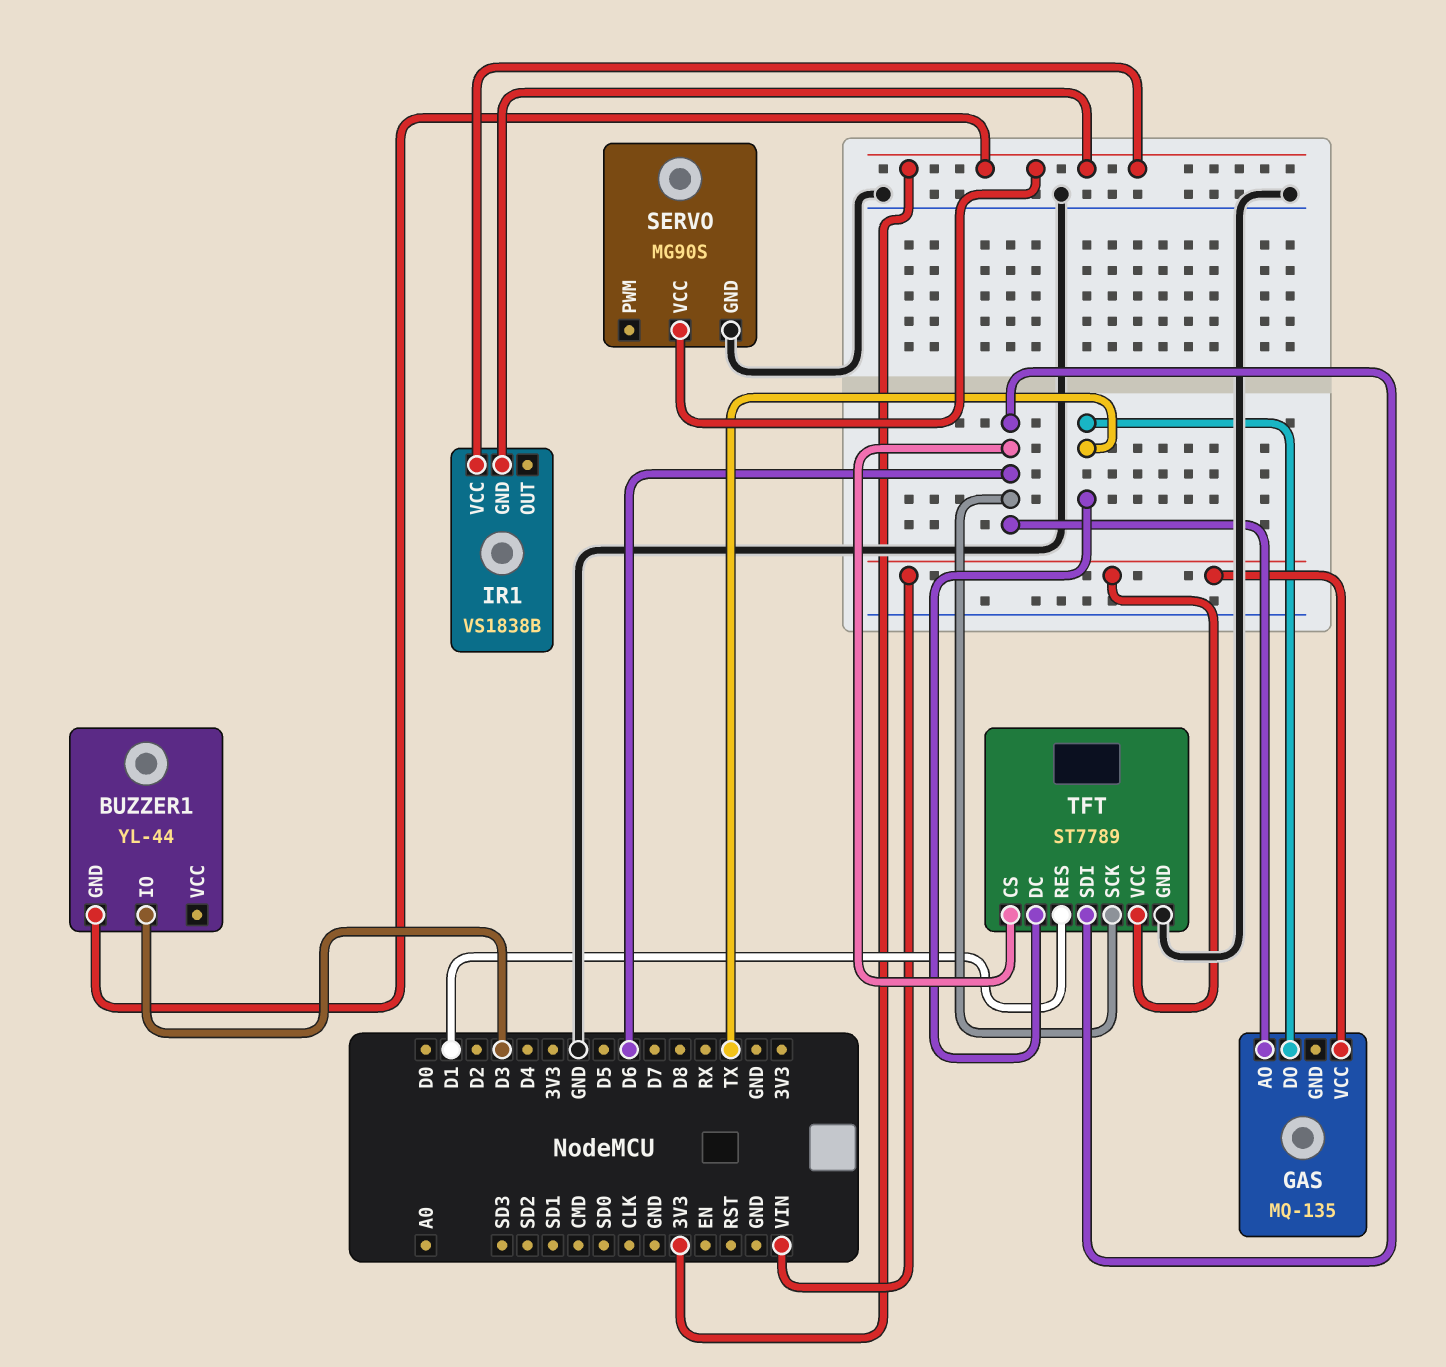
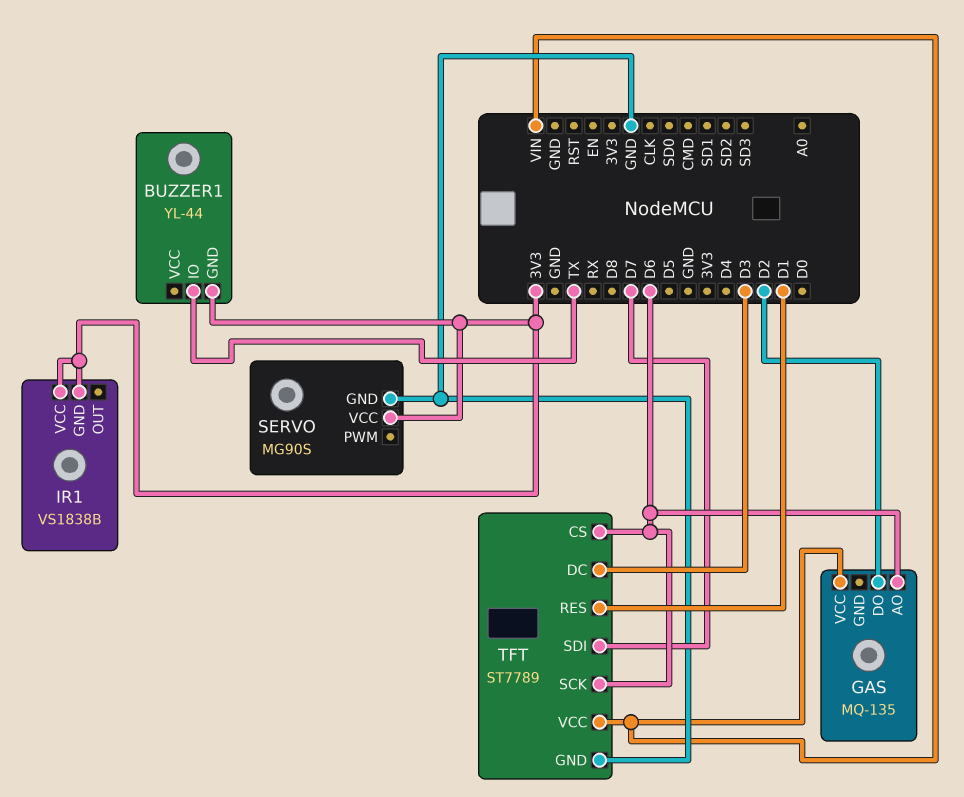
BUZZER1 pin IO: D3 -> TX
GAS pin DO: TX -> D2
TFT pin DC: TX -> D3
TFT pin SDI: D6 -> D7

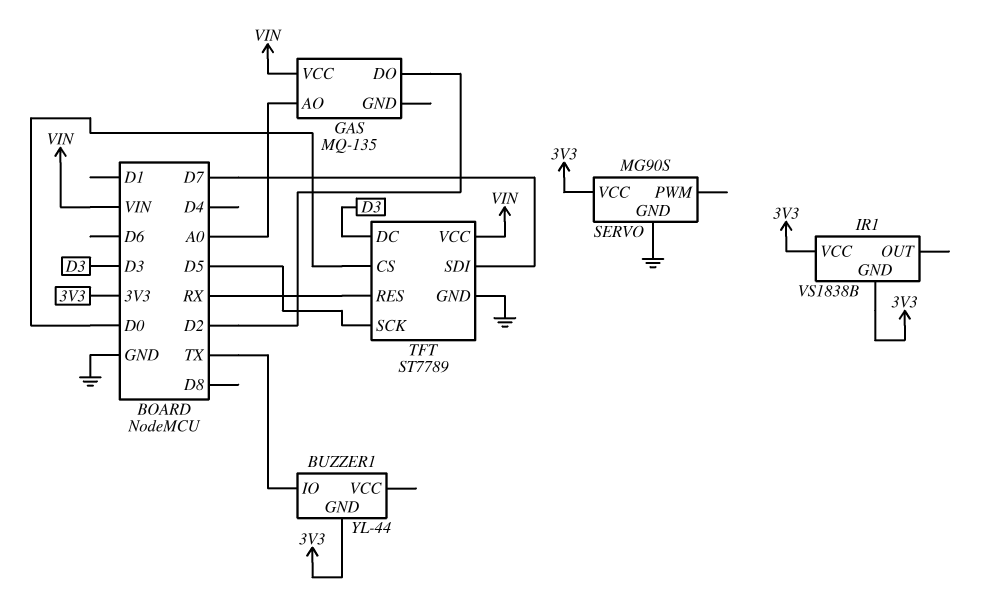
GAS pin AO: D6 -> A0
TFT pin CS: D6 -> D0
TFT pin RES: D1 -> RX
TFT pin SCK: D6 -> D5

